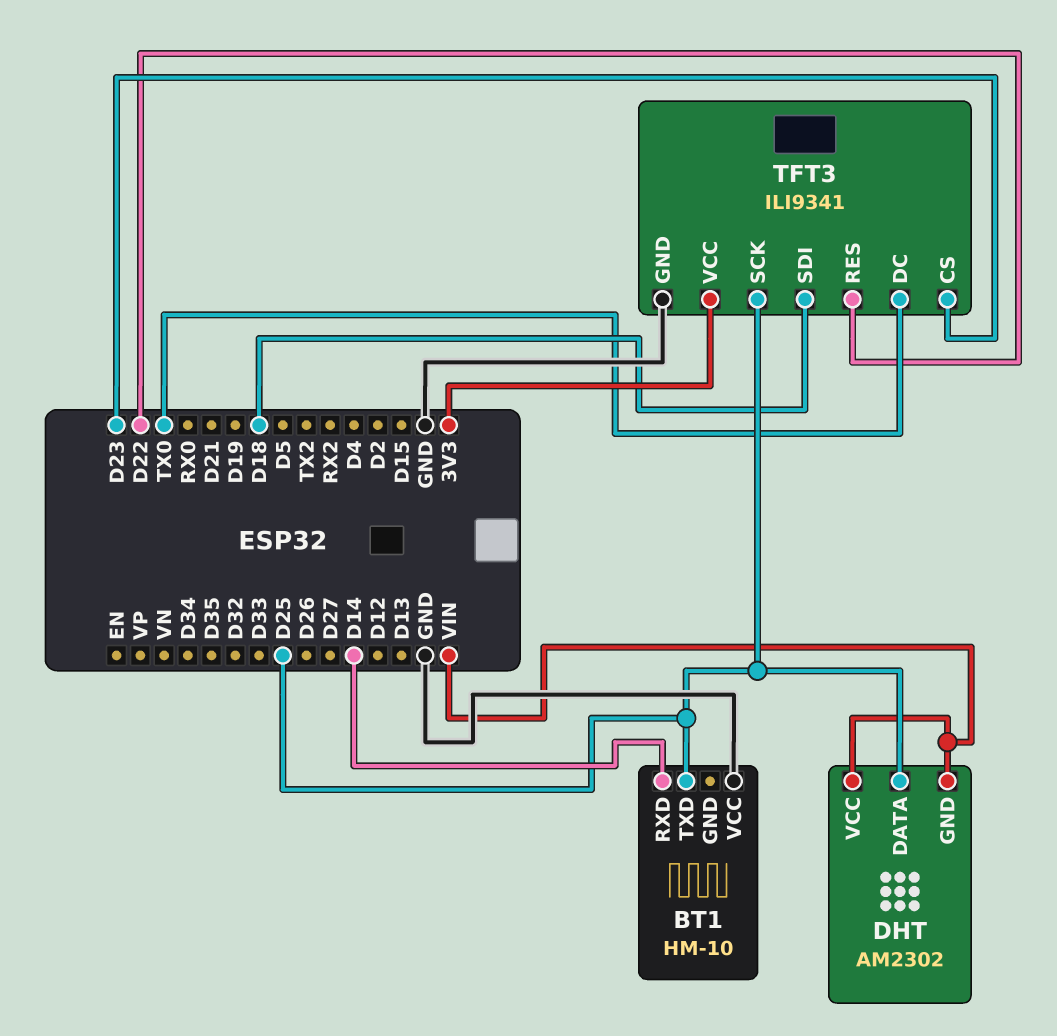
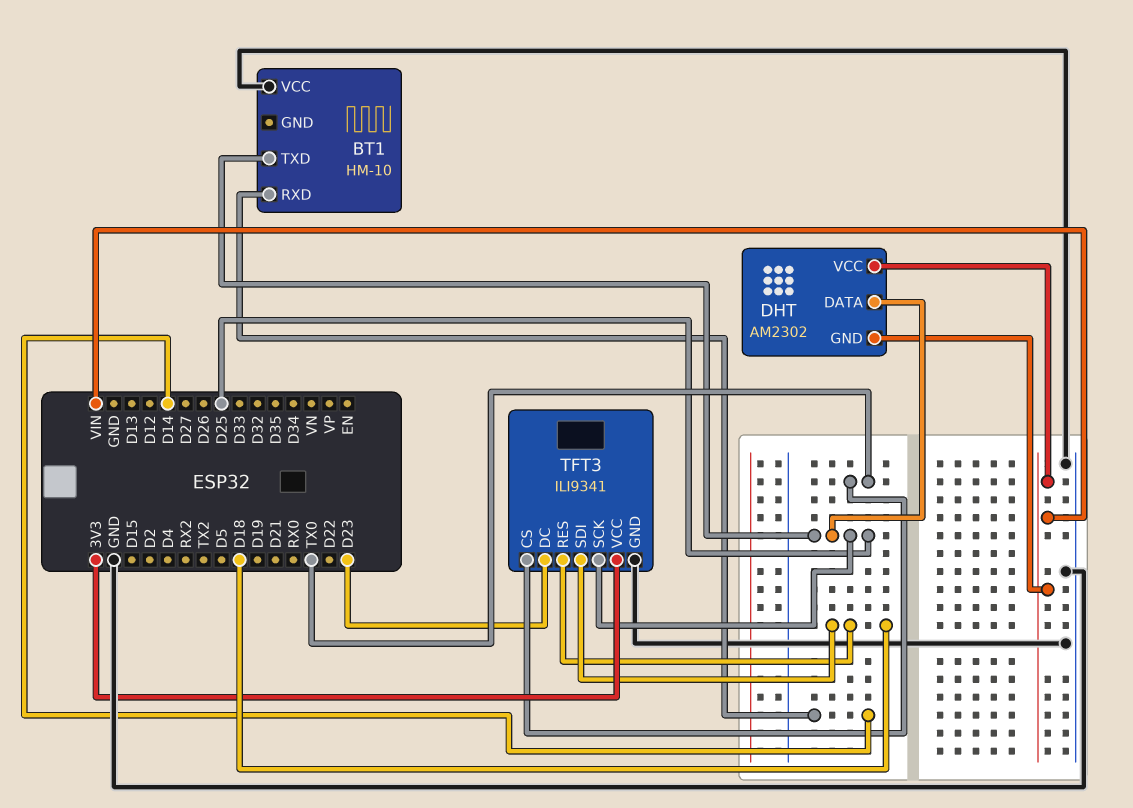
TFT3 pin CS: D23 -> TX0
TFT3 pin DC: TX0 -> D23
TFT3 pin RES: D22 -> D18

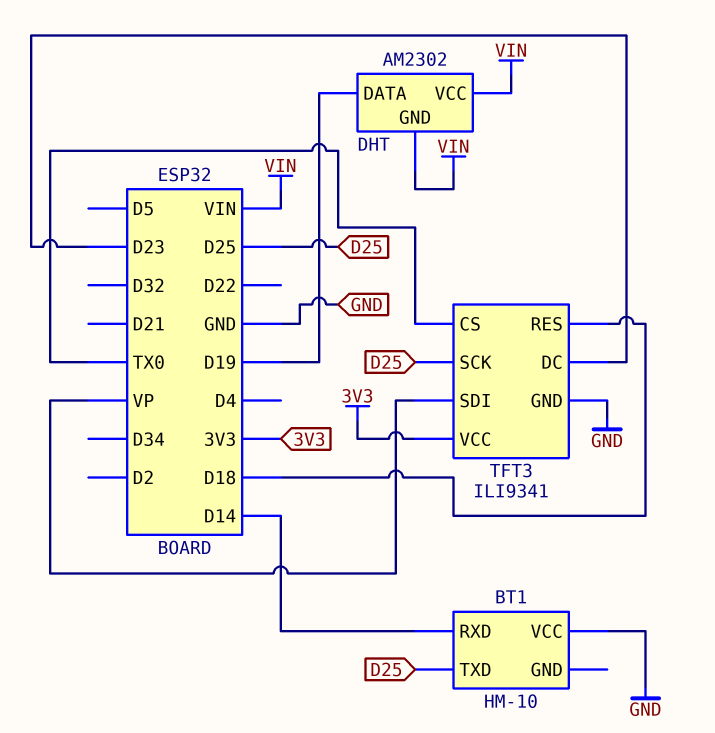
DHT pin DATA: D25 -> D19
TFT3 pin SDI: D18 -> VP

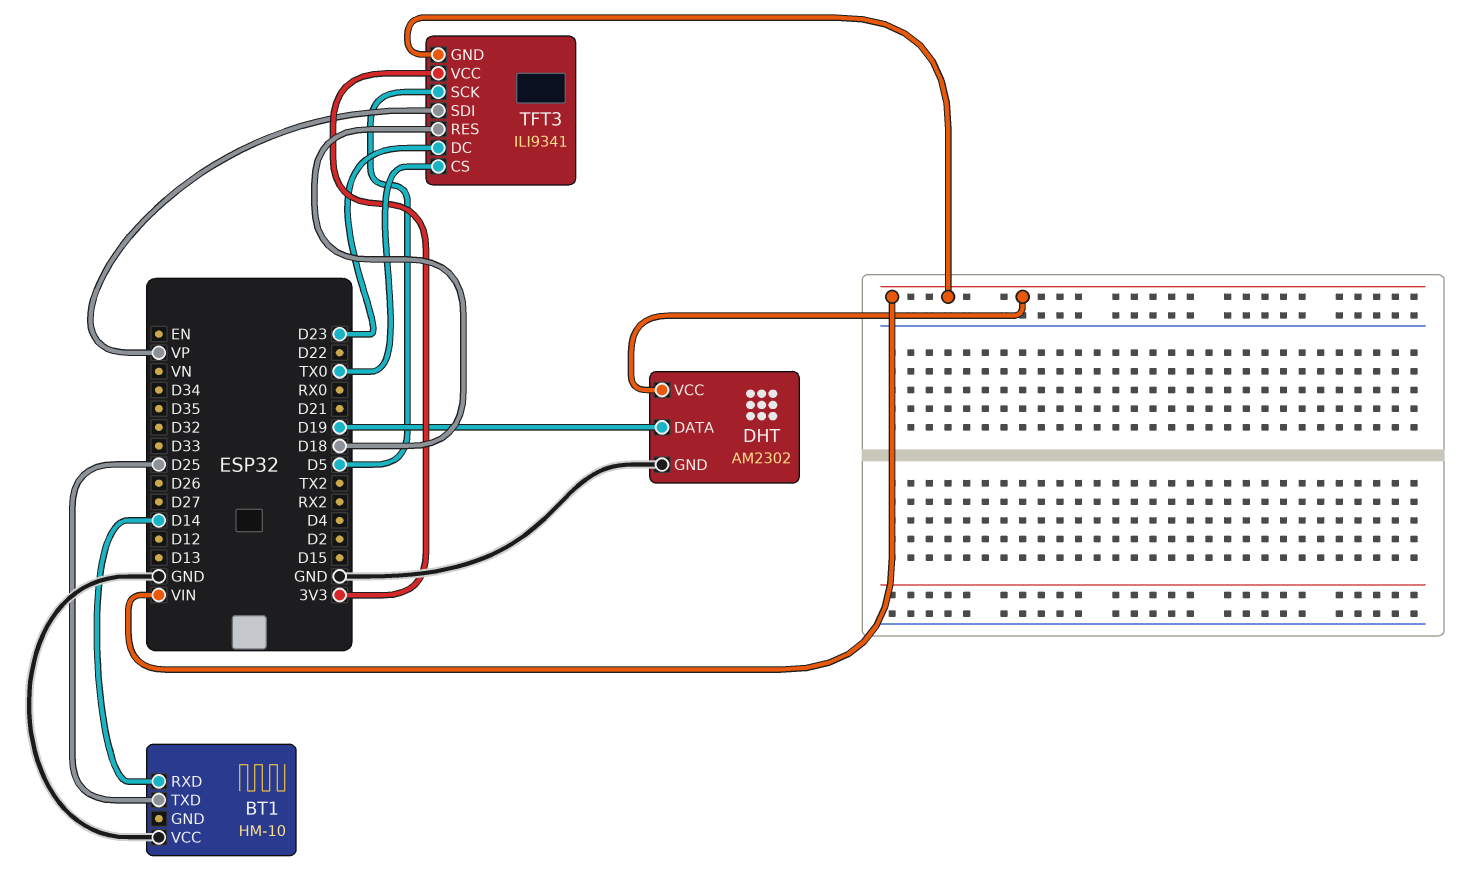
DHT pin GND: VIN -> GND
TFT3 pin GND: GND -> VIN
TFT3 pin SCK: D25 -> D5

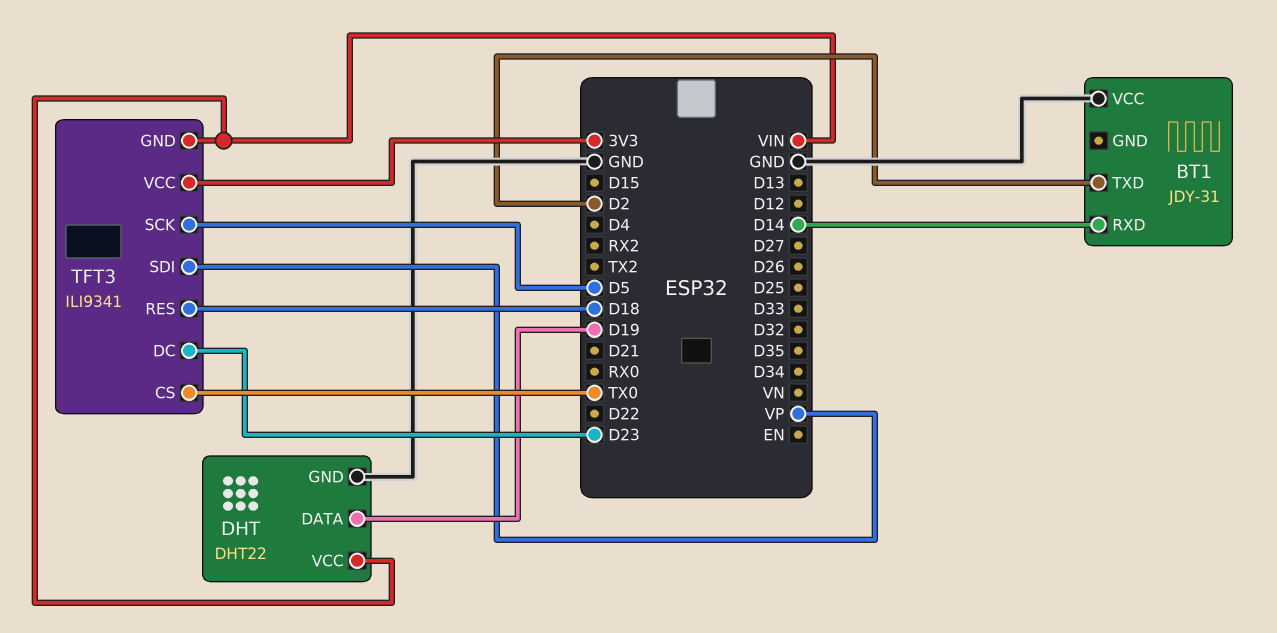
BT1: HM-10 -> JDY-31
BT1 pin TXD: D25 -> D2
DHT: AM2302 -> DHT22

